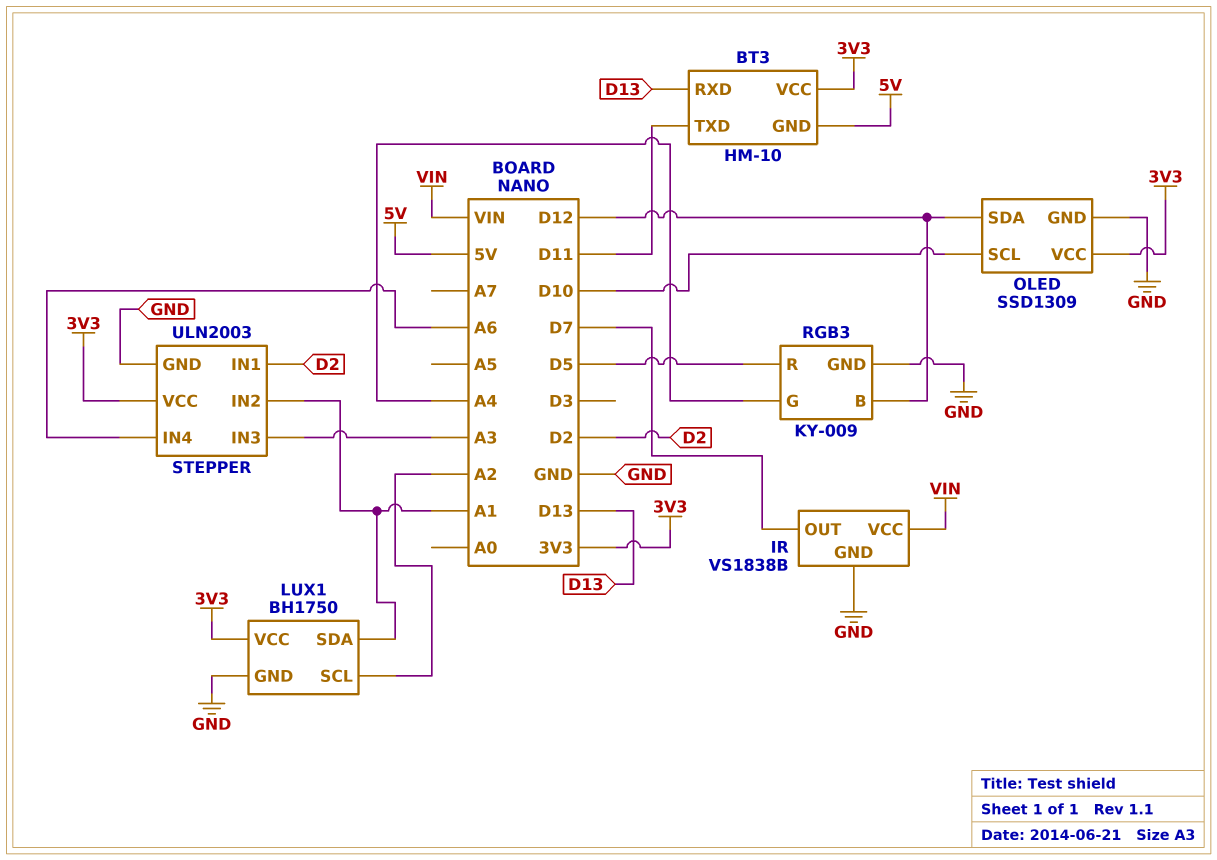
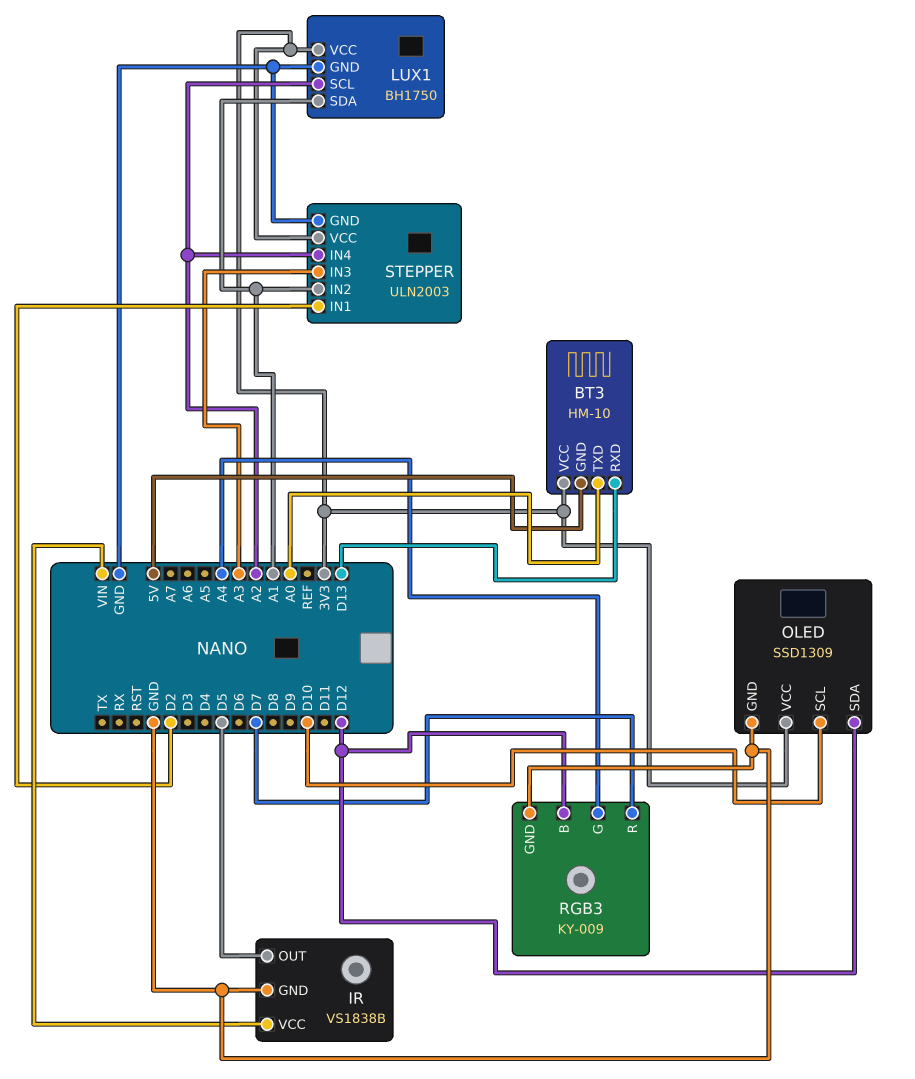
BT3 pin TXD: D11 -> A0
IR pin OUT: D7 -> D5
RGB3 pin R: D5 -> D7
STEPPER pin IN4: A6 -> A2

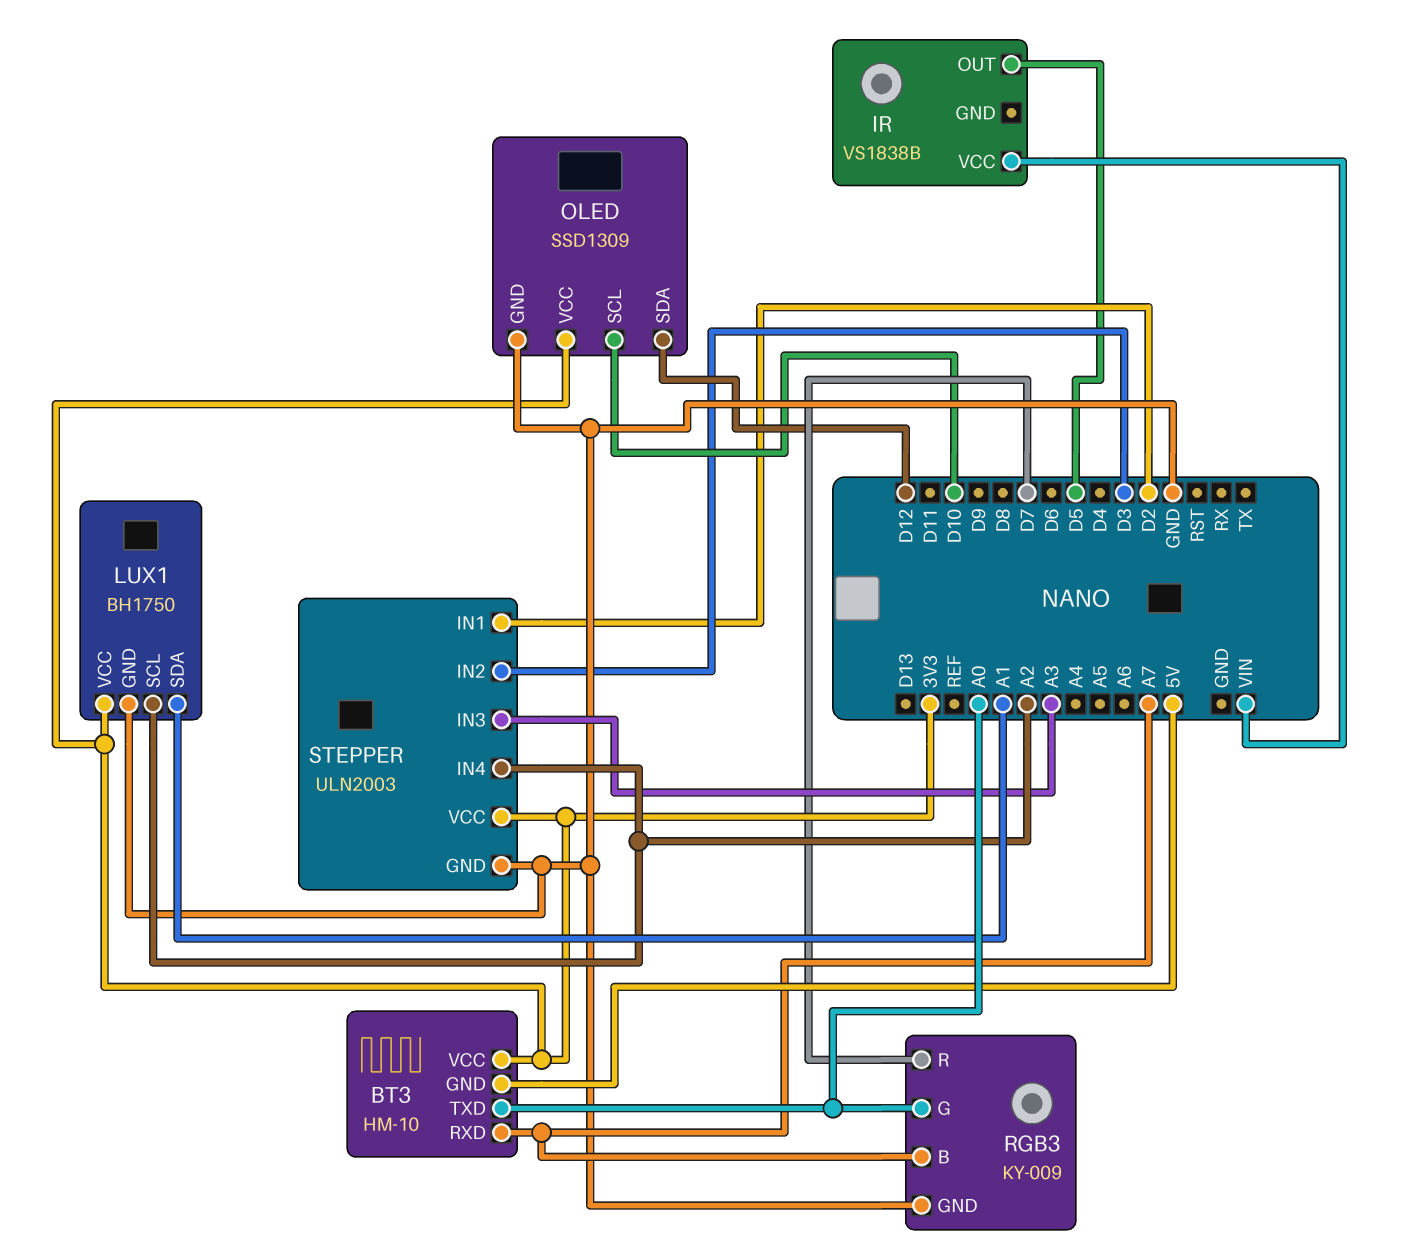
BT3 pin RXD: D13 -> A7
IR pin GND: GND -> none
RGB3 pin B: D12 -> A7
RGB3 pin G: A4 -> A0
STEPPER pin IN2: A1 -> D3

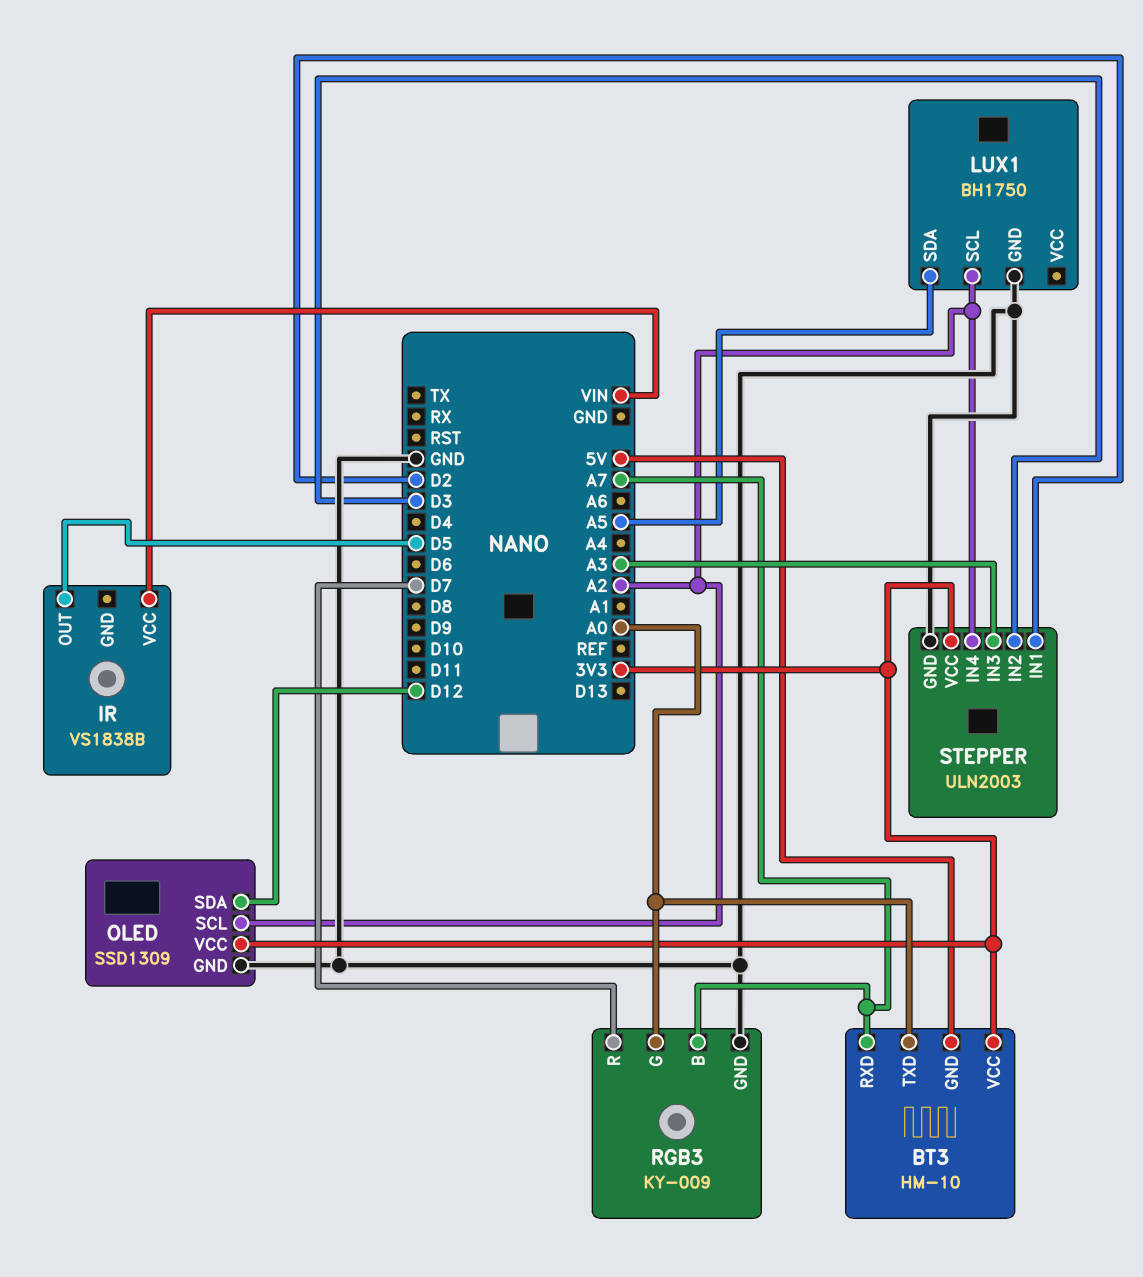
LUX1 pin SDA: A1 -> A5
LUX1 pin VCC: 3V3 -> none
OLED pin SCL: D10 -> A2

